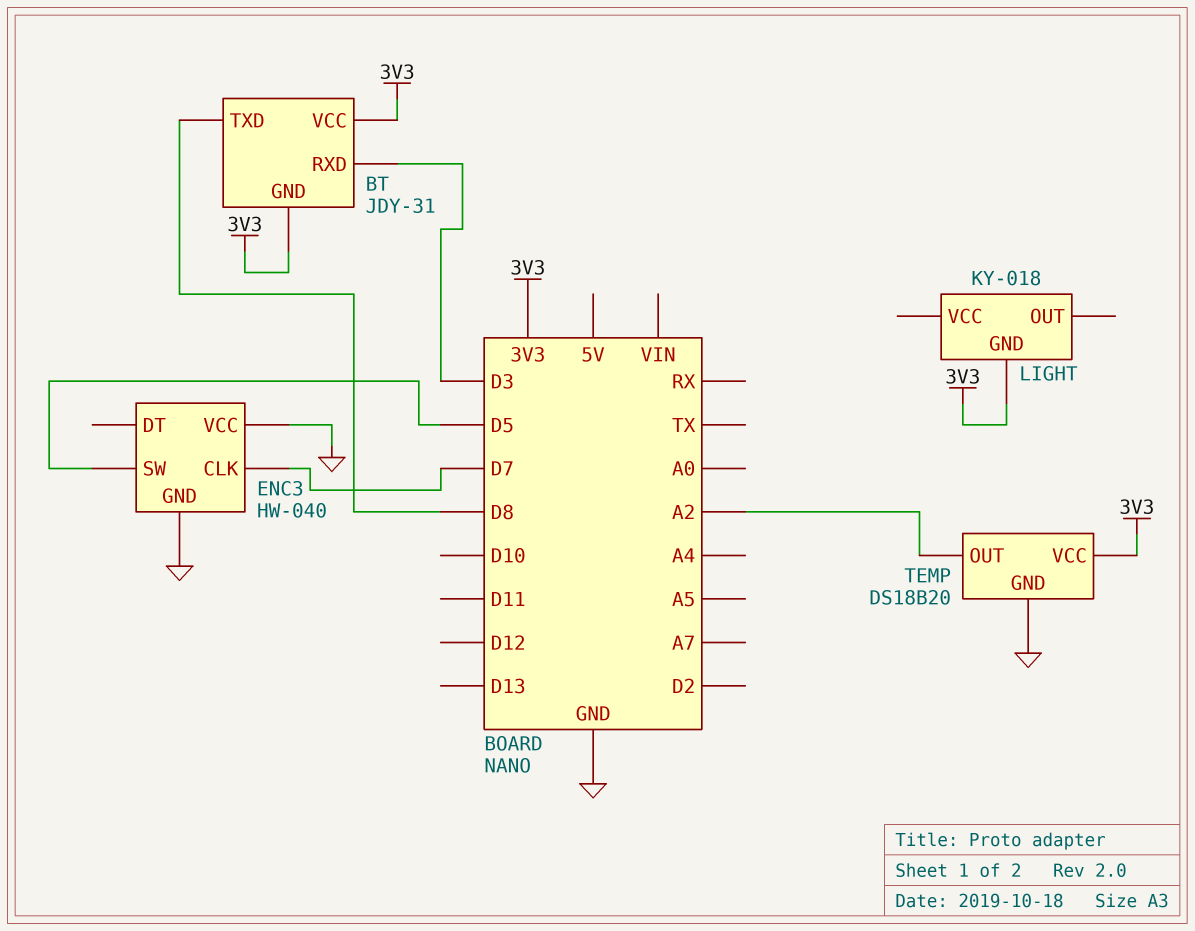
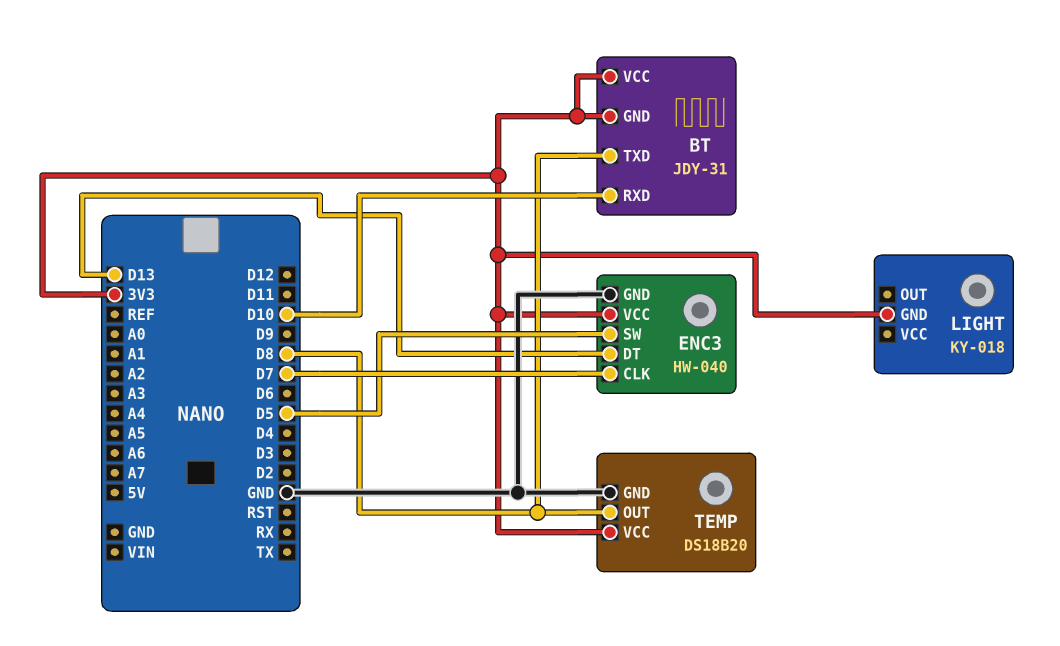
BT pin RXD: D3 -> D10
ENC3 pin DT: none -> D13
ENC3 pin VCC: GND -> 3V3
TEMP pin OUT: A2 -> D8

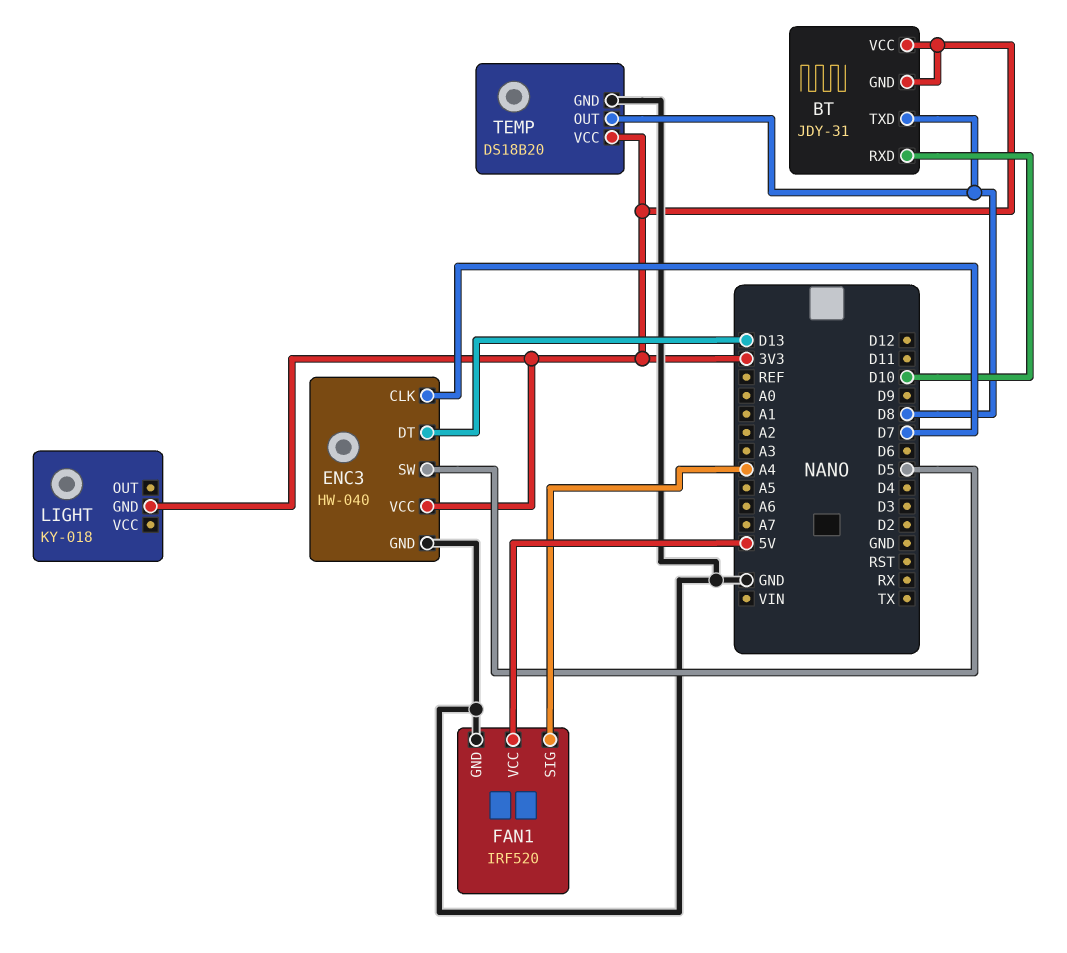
FAN1: none -> IRF520
FAN1 pin GND: none -> GND
FAN1 pin SIG: none -> A4
FAN1 pin VCC: none -> 5V

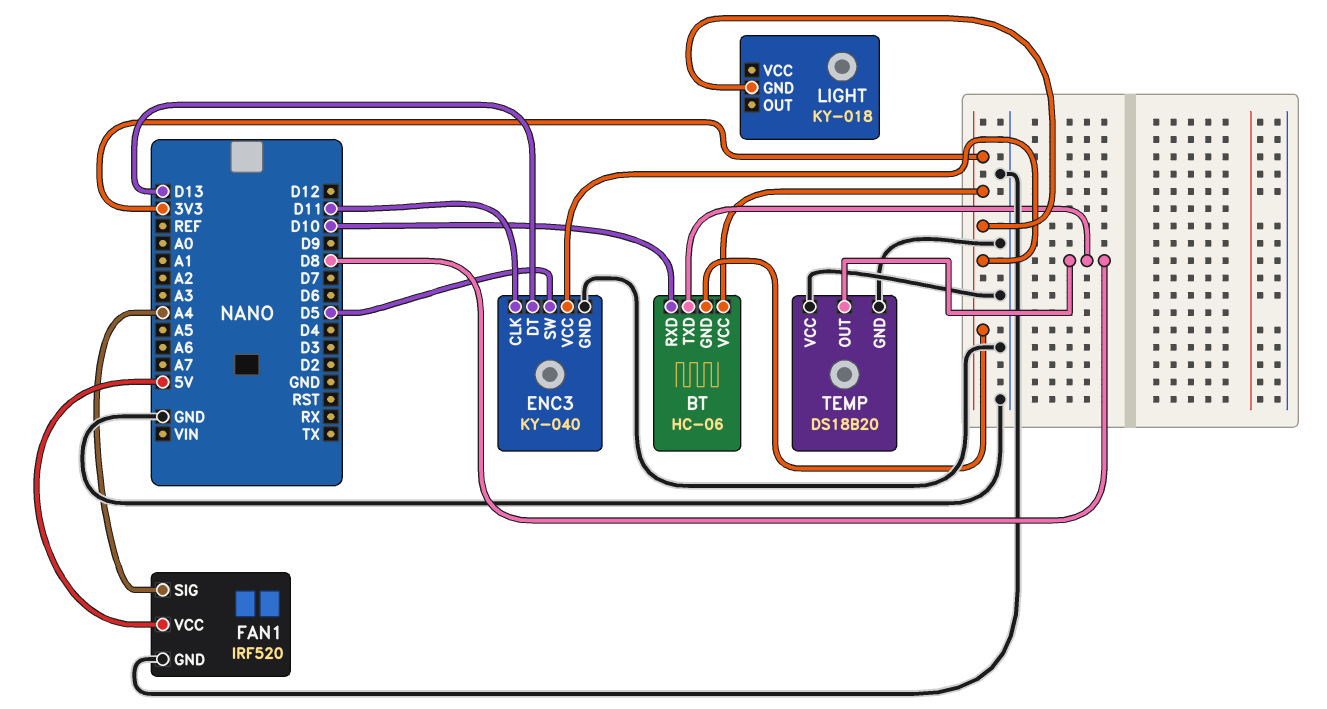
BT: JDY-31 -> HC-06
ENC3: HW-040 -> KY-040
ENC3 pin CLK: D7 -> D11
TEMP pin VCC: 3V3 -> GND

